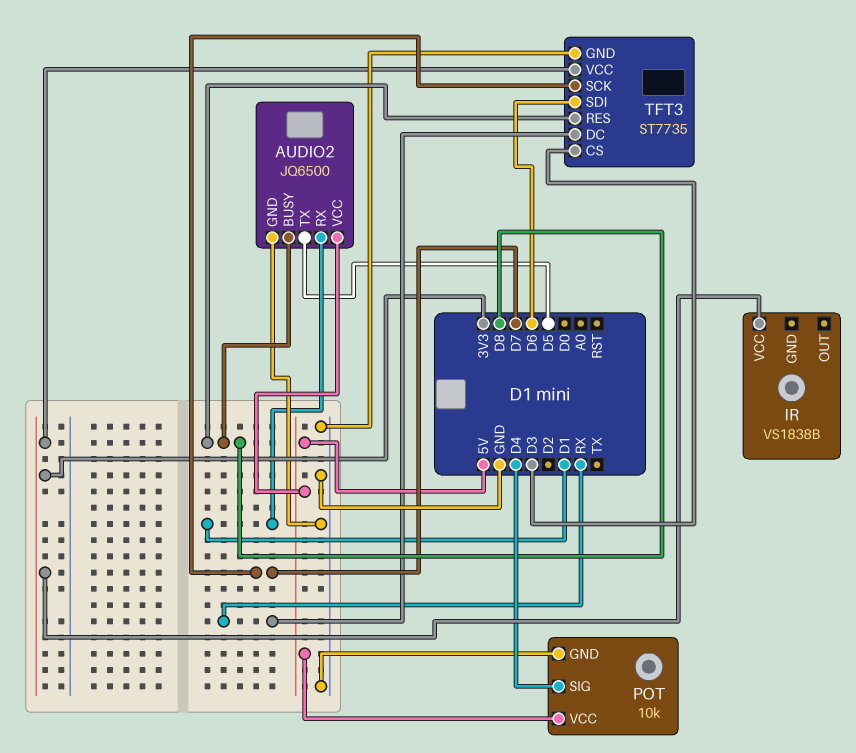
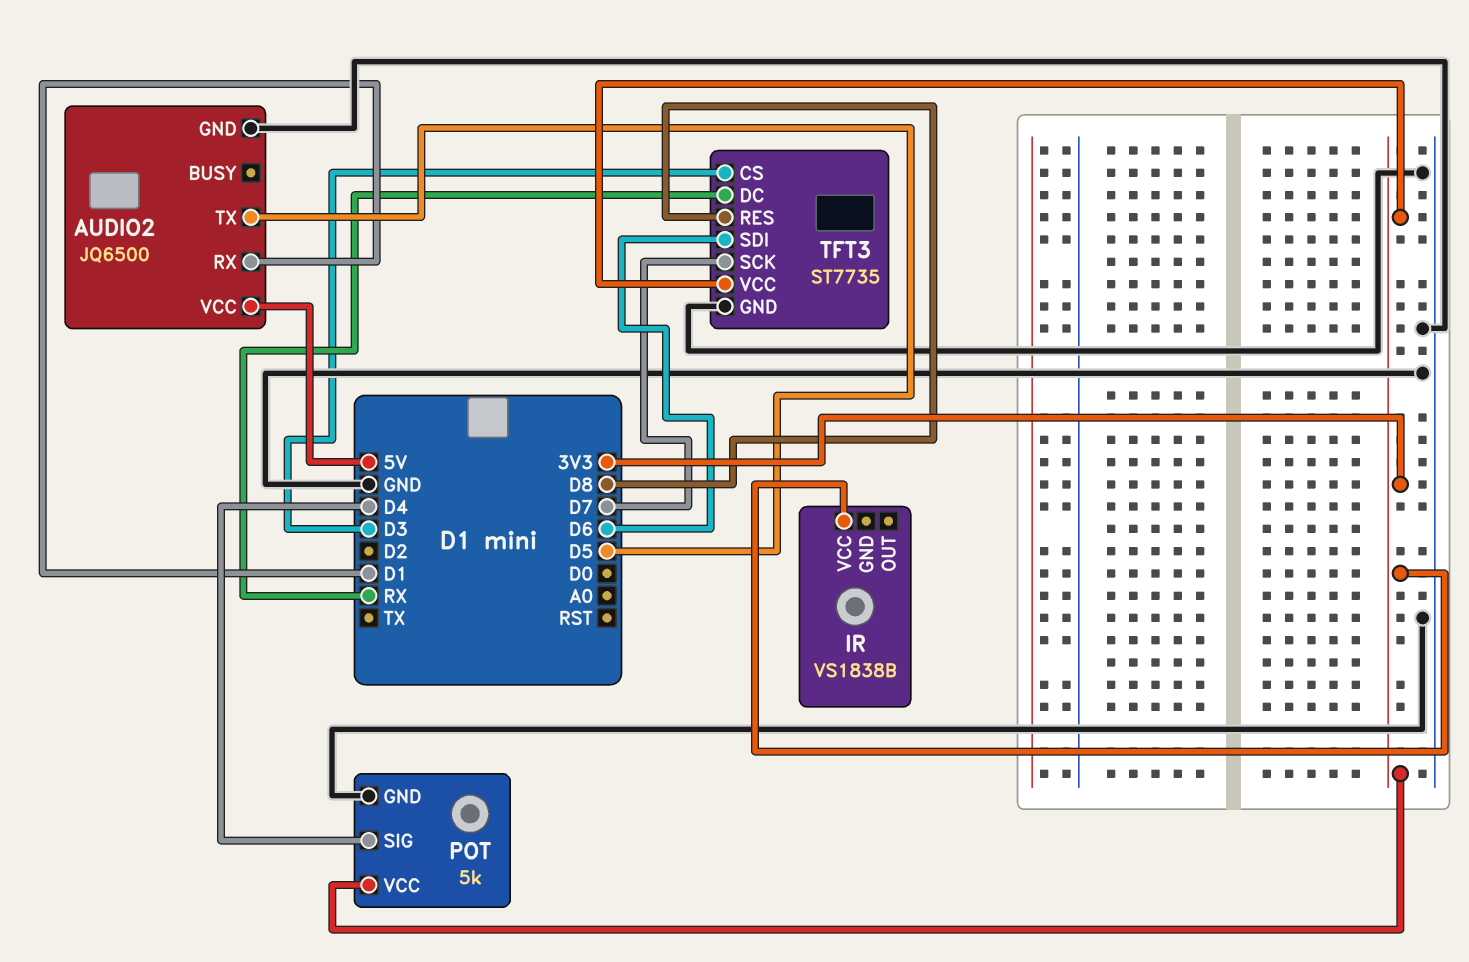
AUDIO2 pin BUSY: D8 -> none
POT: 10k -> 5k
POT pin VCC: 5V -> 3V3

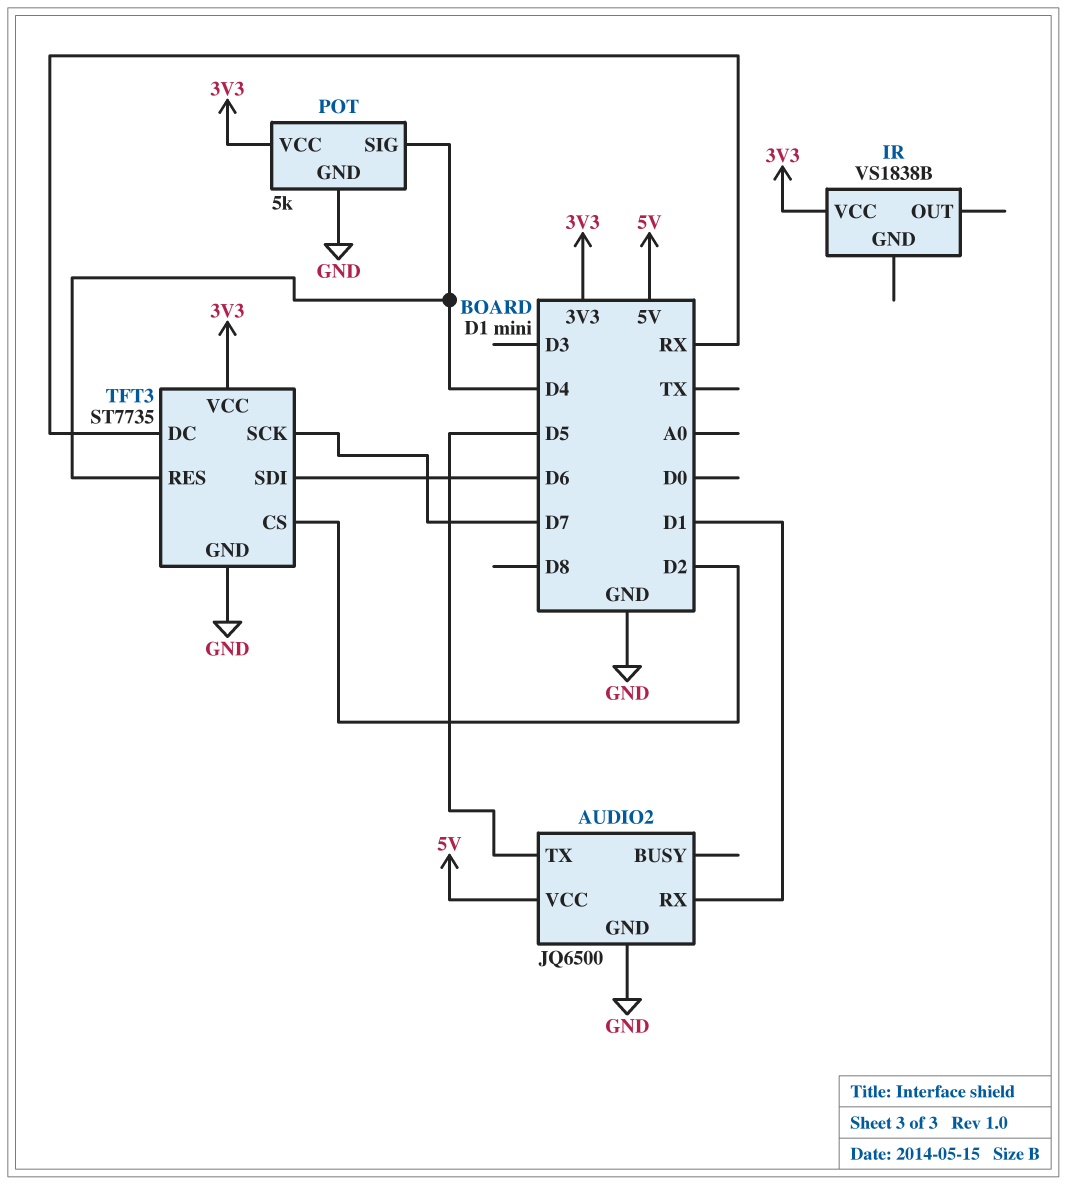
TFT3 pin CS: D3 -> D2
TFT3 pin RES: D8 -> D4

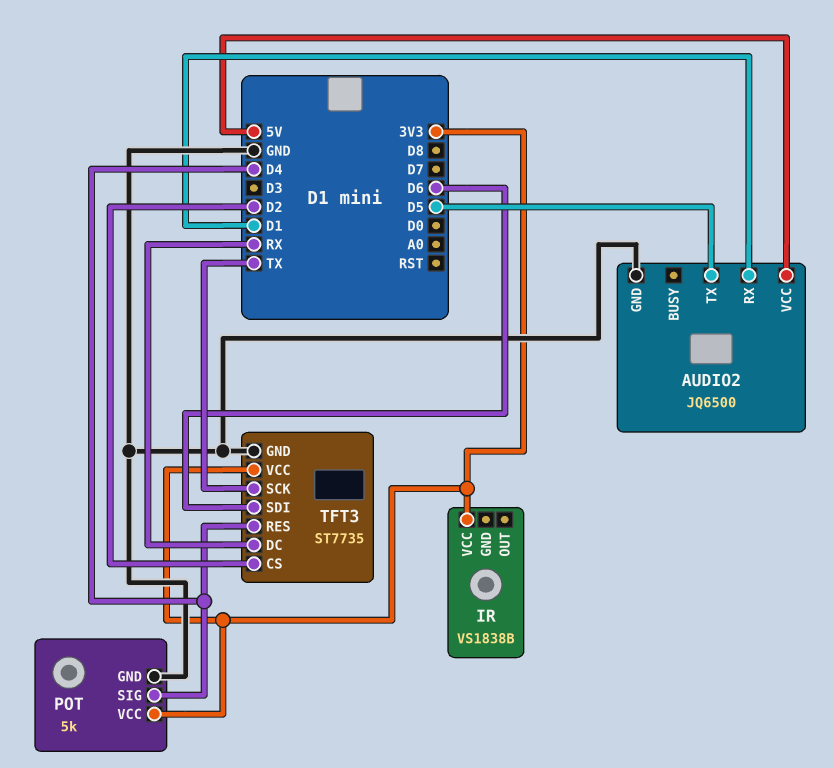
TFT3 pin SCK: D7 -> TX

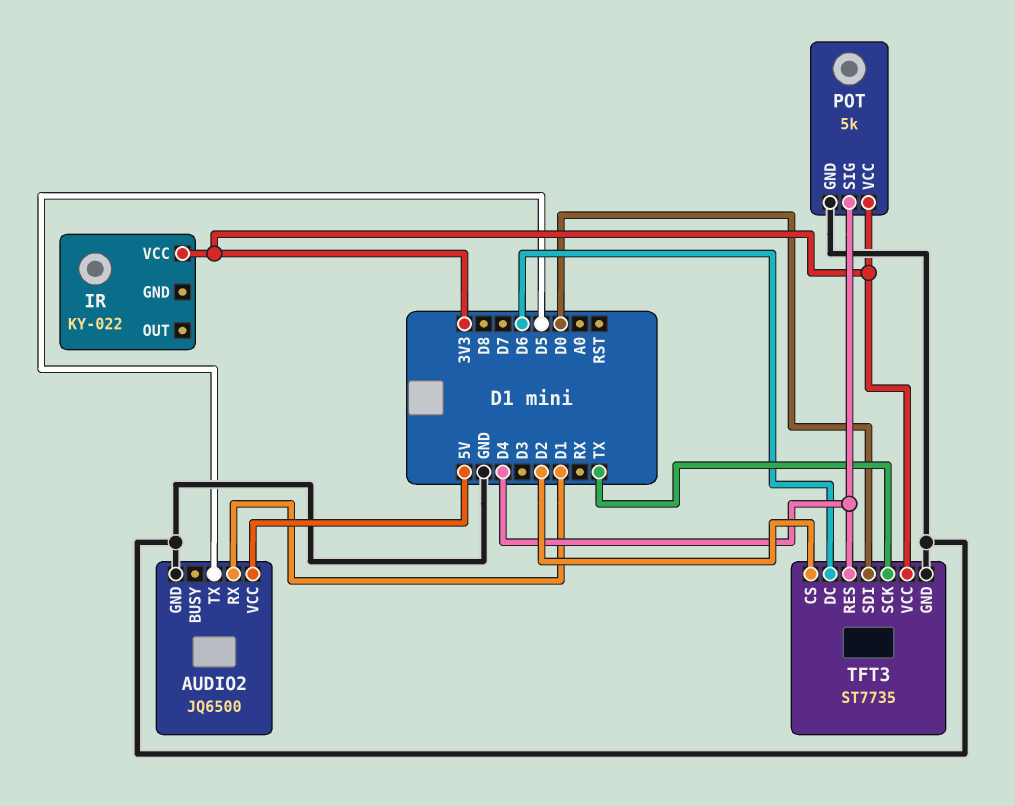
IR: VS1838B -> KY-022
TFT3 pin DC: RX -> D6
TFT3 pin SDI: D6 -> D0

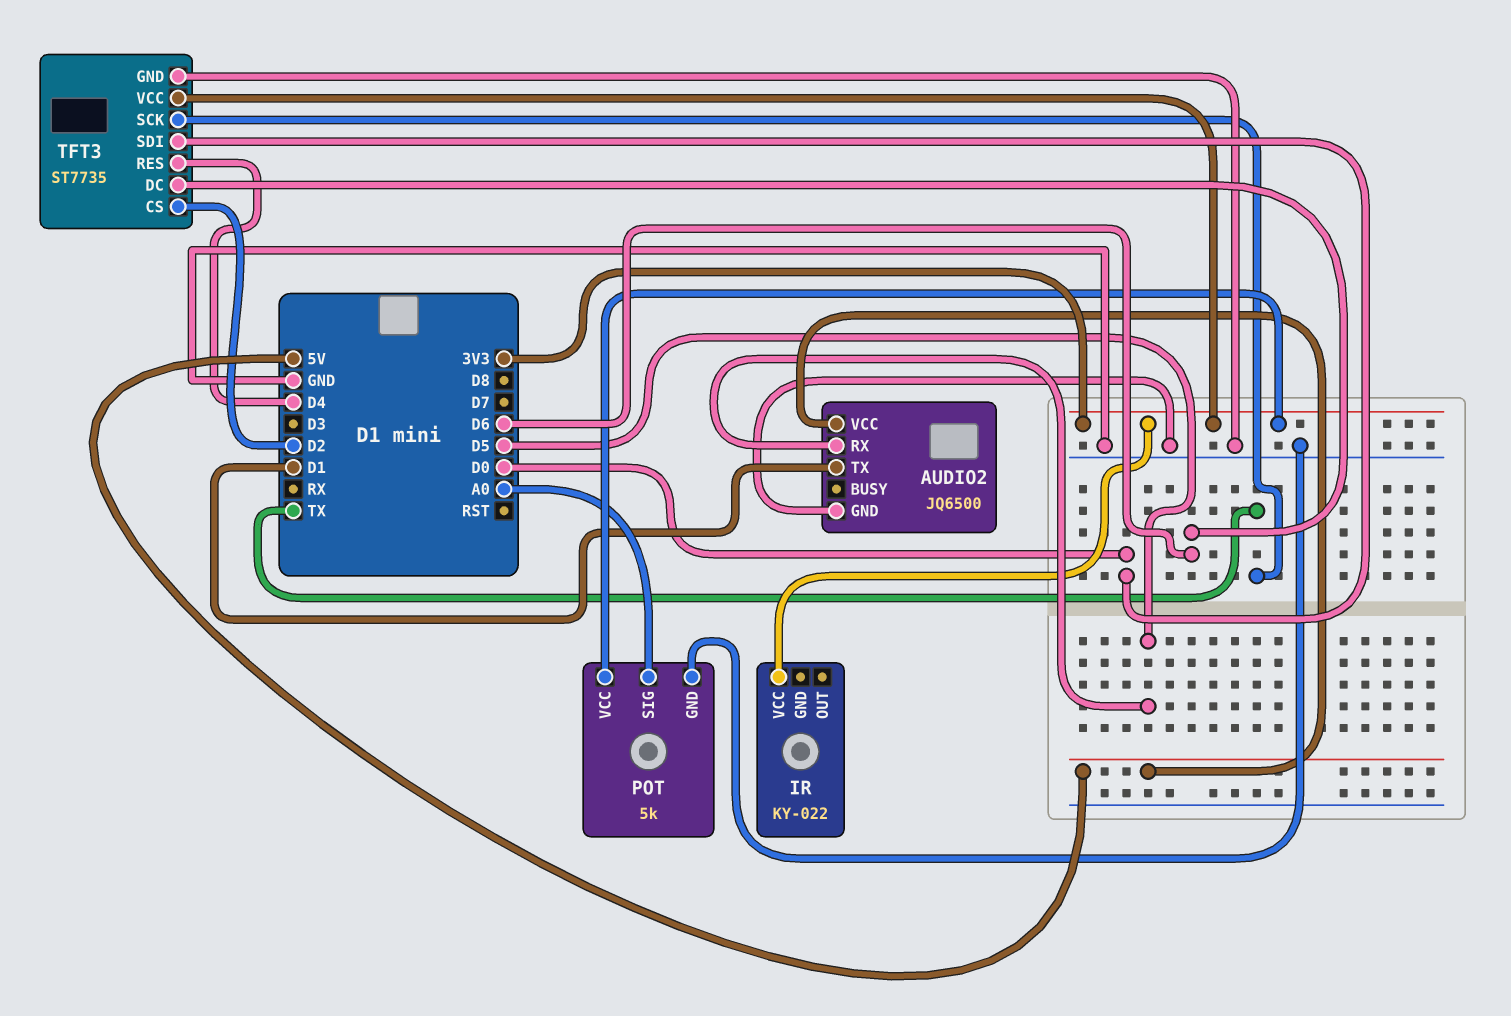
AUDIO2 pin RX: D1 -> D5
AUDIO2 pin TX: D5 -> D1
POT pin SIG: D4 -> A0

